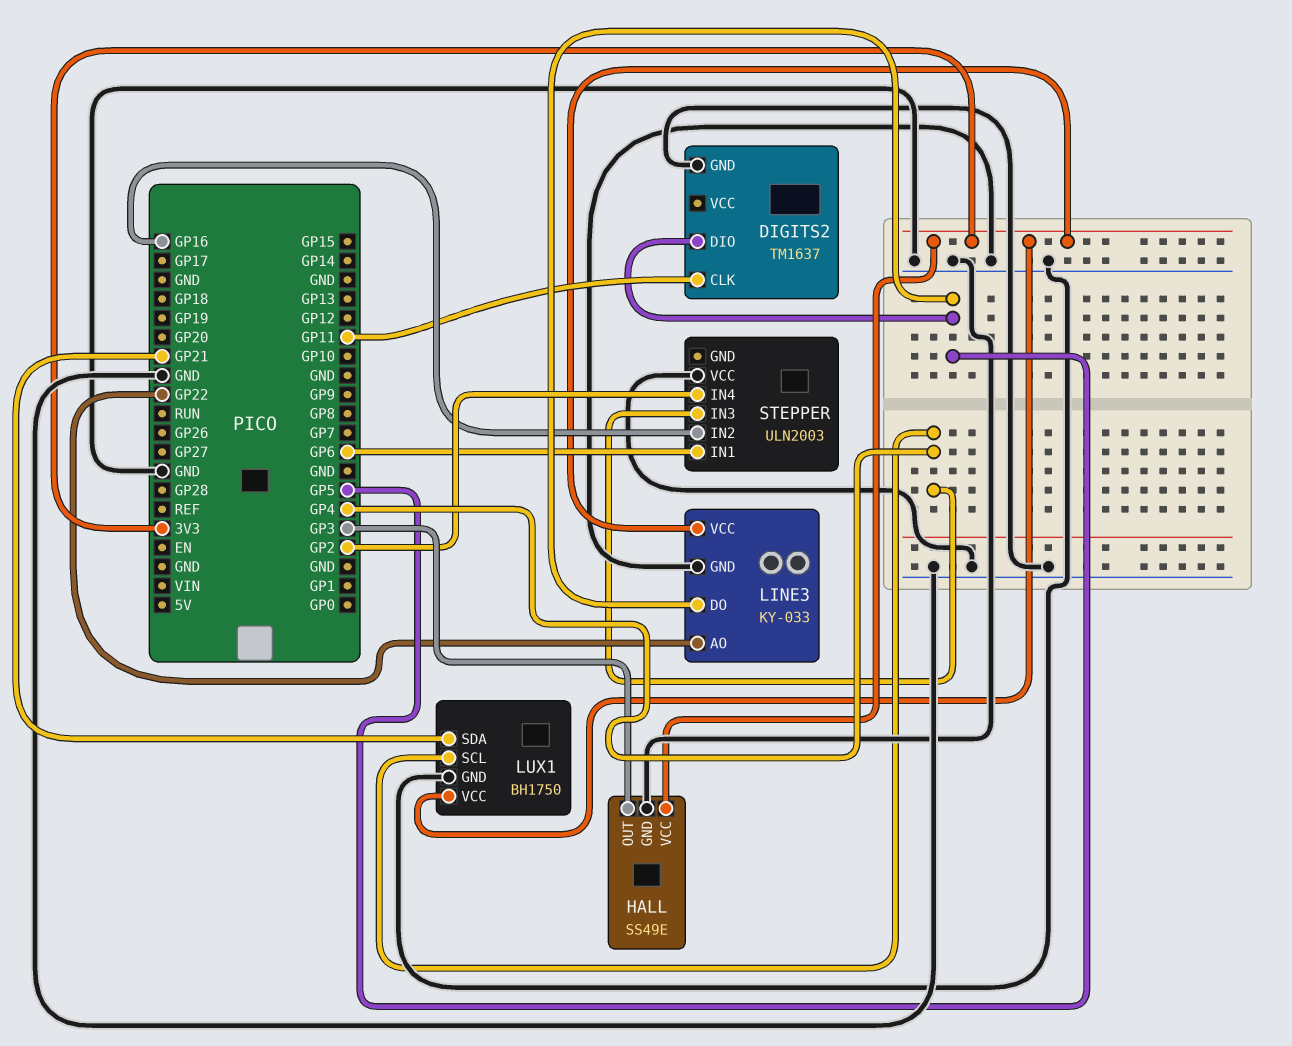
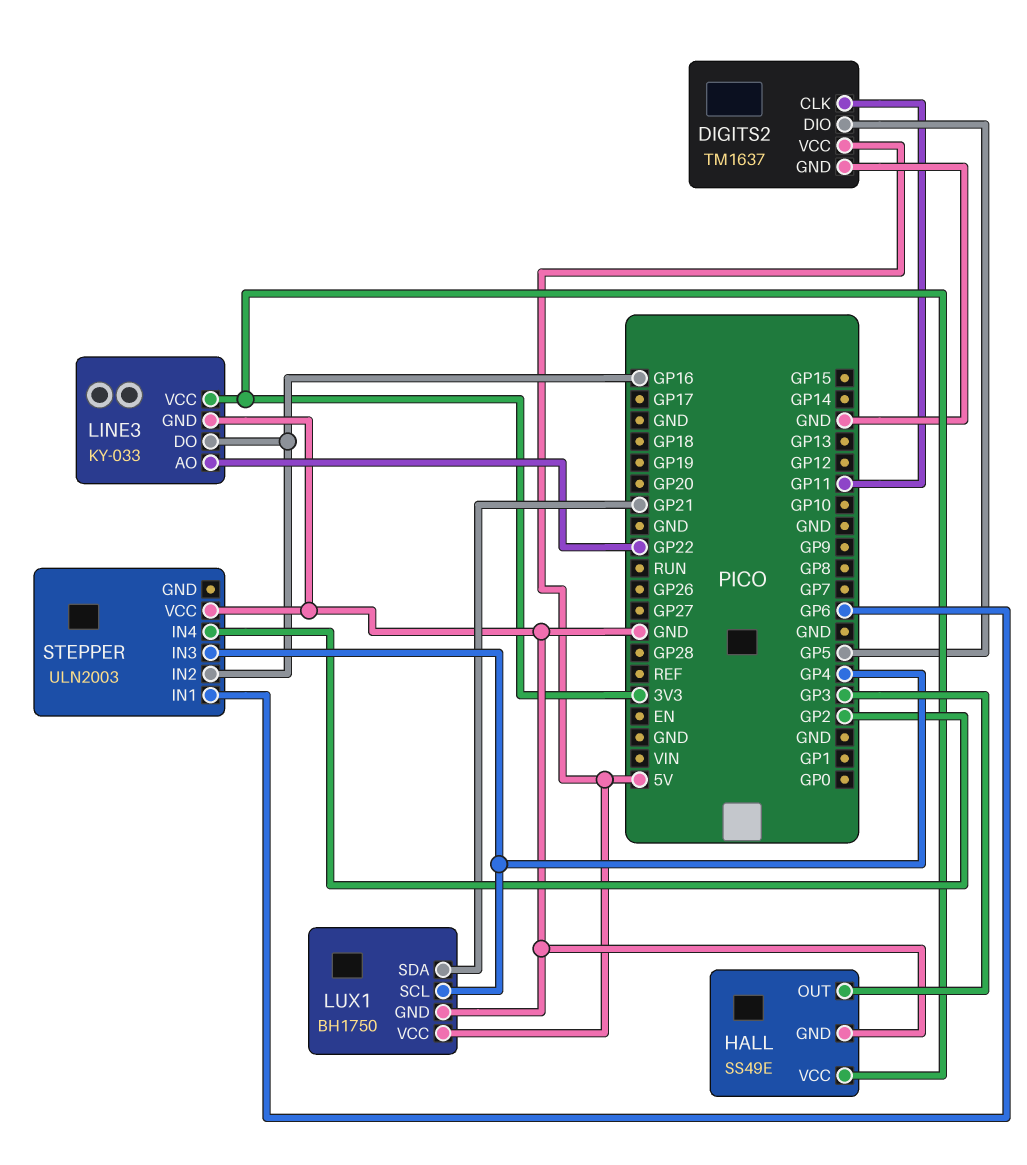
DIGITS2 pin VCC: none -> 5V
LINE3 pin DO: GP5 -> GP16
LUX1 pin VCC: 3V3 -> 5V

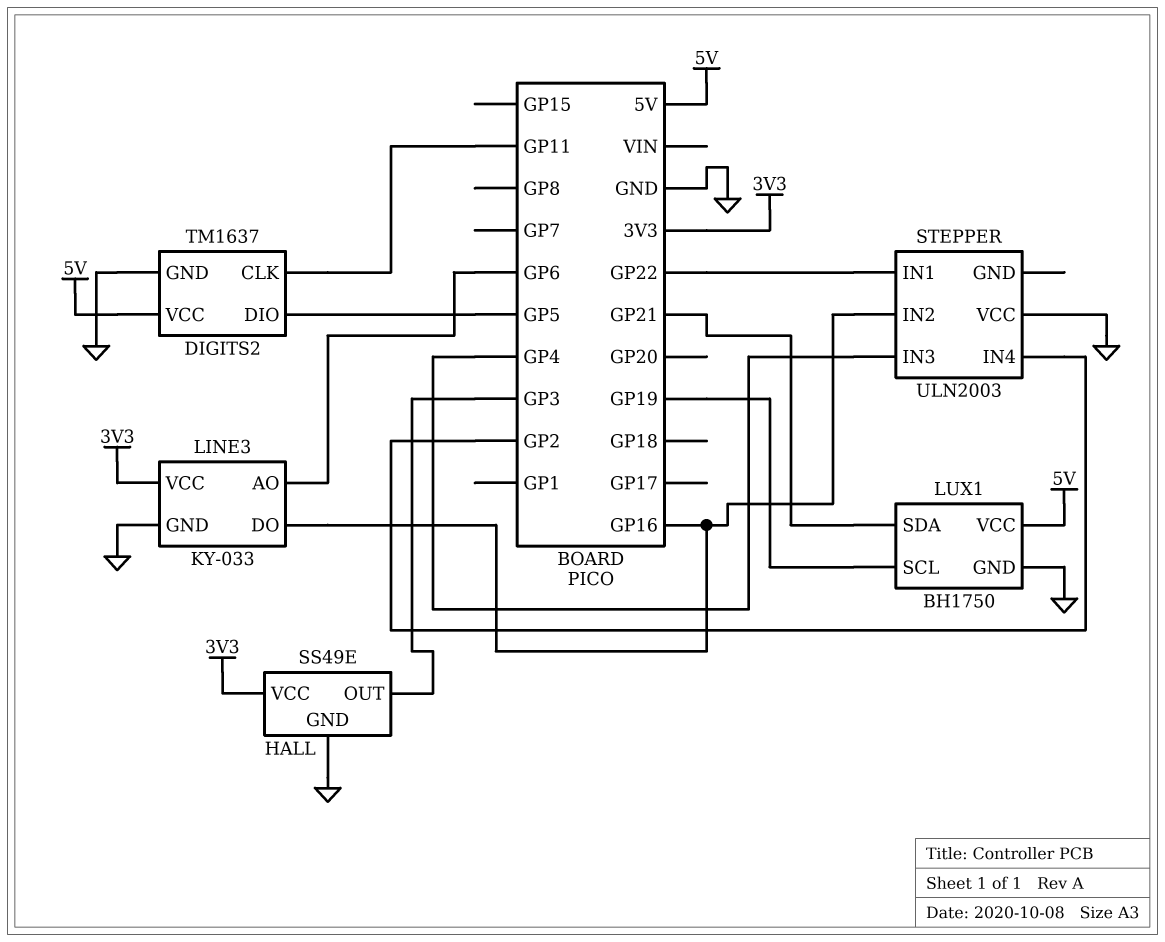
LINE3 pin AO: GP22 -> GP6
LUX1 pin SCL: GP4 -> GP19
STEPPER pin IN1: GP6 -> GP22

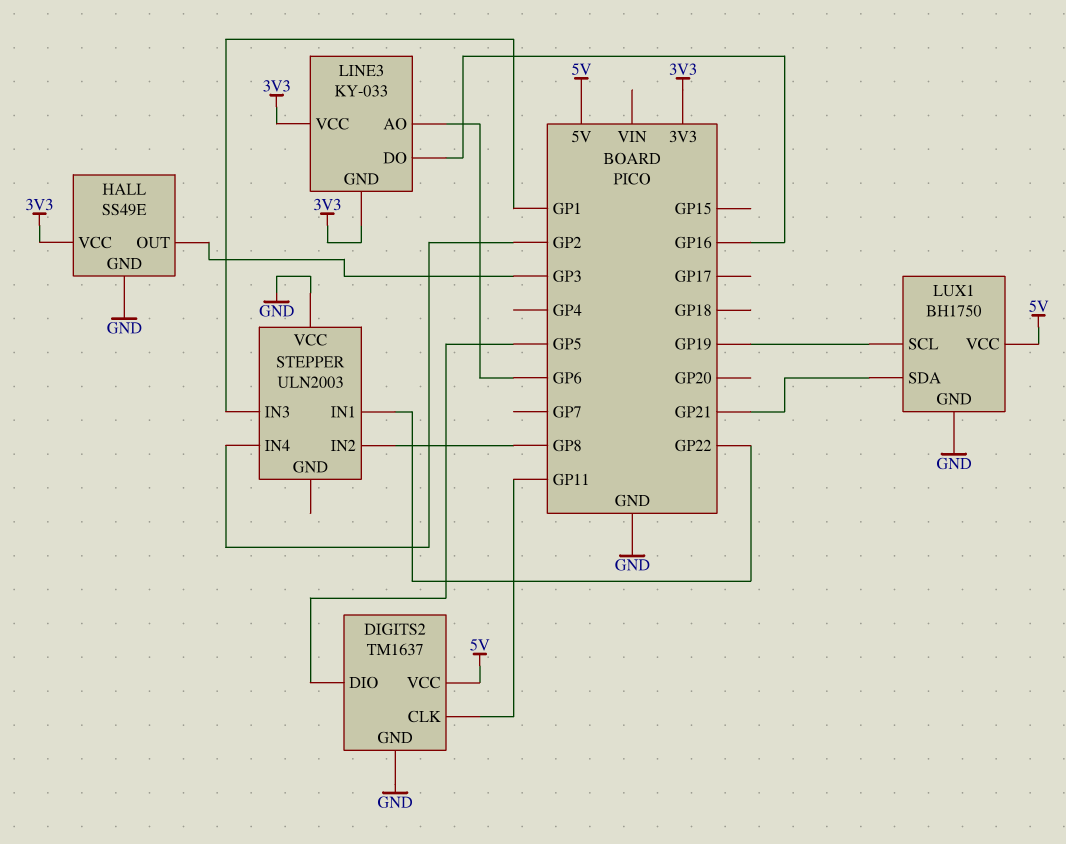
LINE3 pin GND: GND -> 3V3
STEPPER pin IN2: GP16 -> GP8
STEPPER pin IN3: GP4 -> GP1

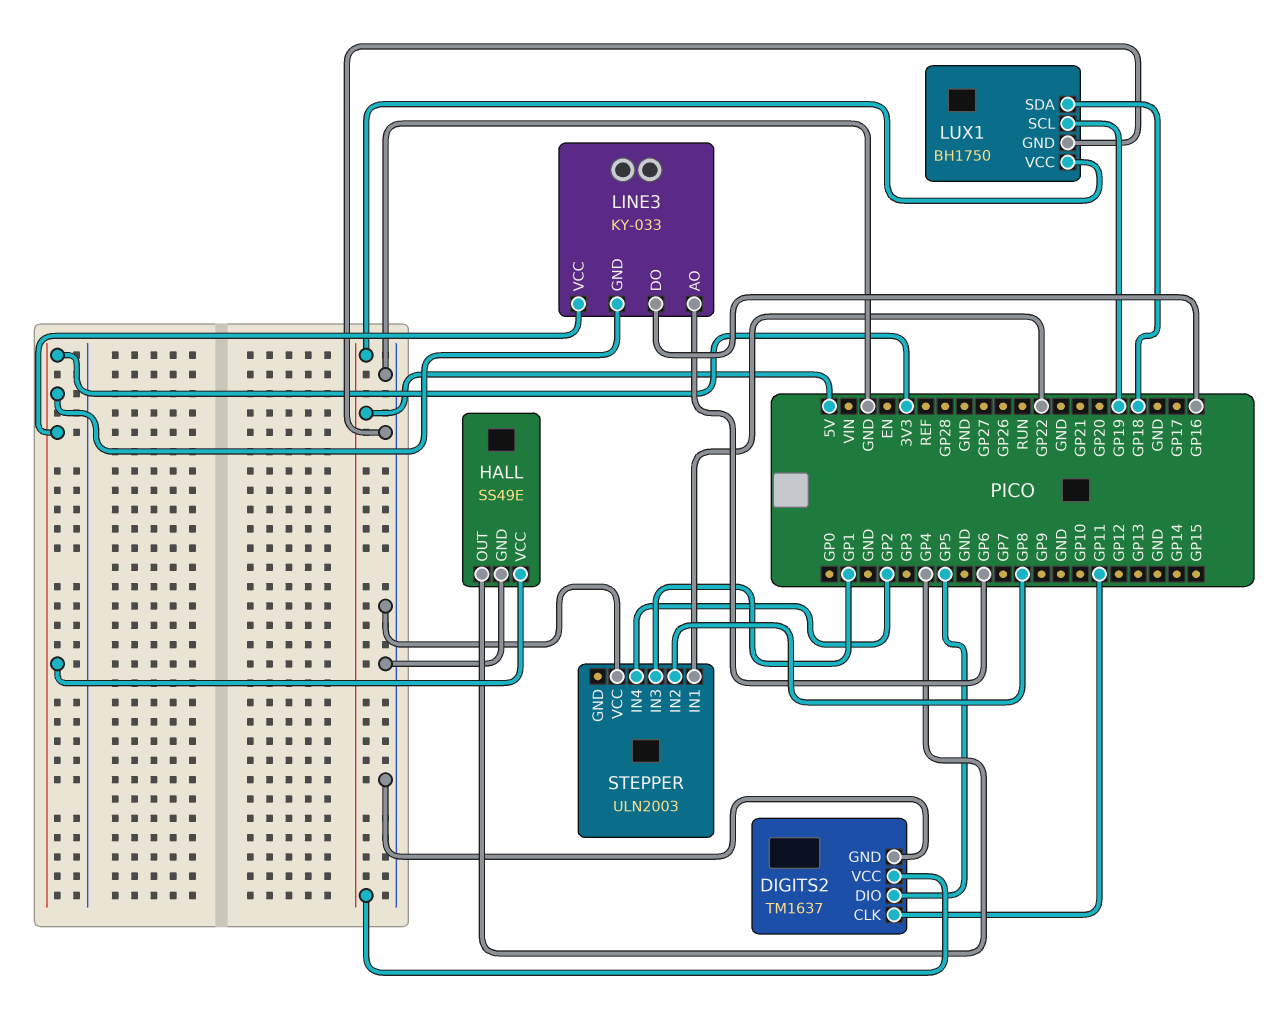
HALL pin OUT: GP3 -> GP4
LUX1 pin SDA: GP21 -> GP18

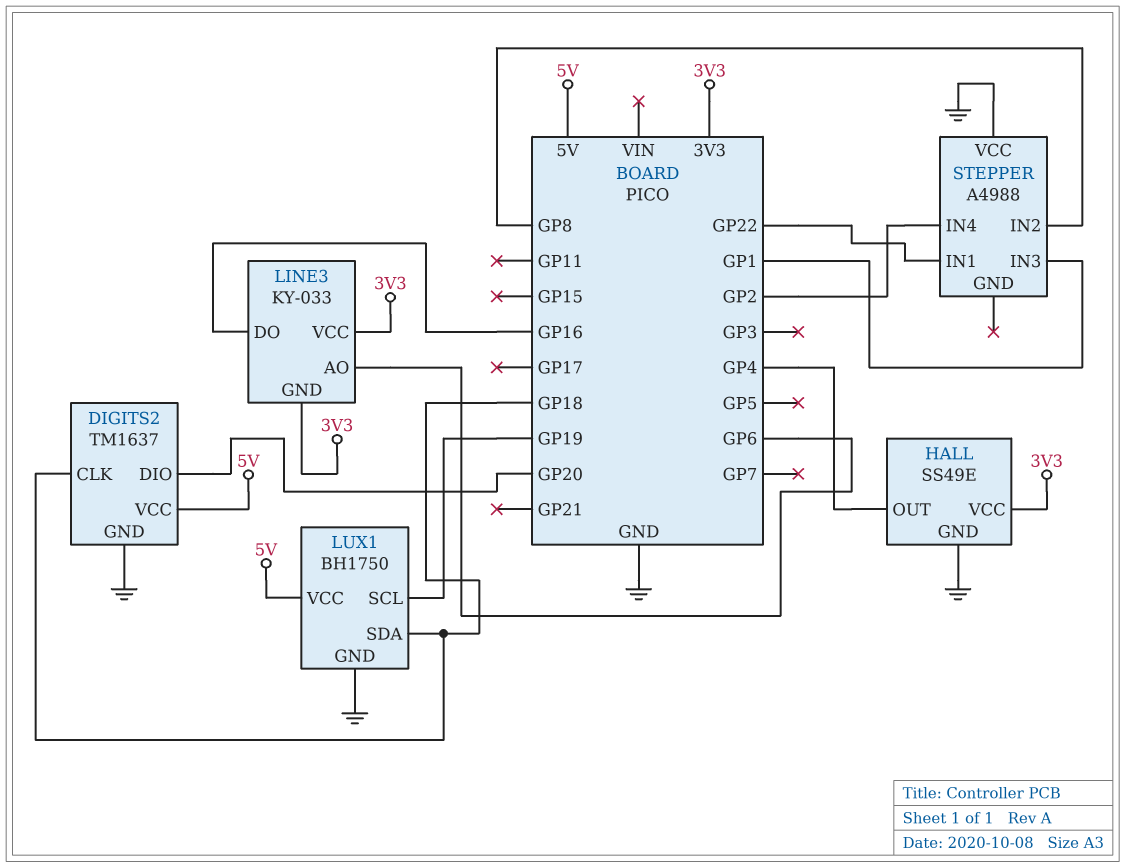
DIGITS2 pin CLK: GP11 -> GP18
DIGITS2 pin DIO: GP5 -> GP20
STEPPER: ULN2003 -> A4988

